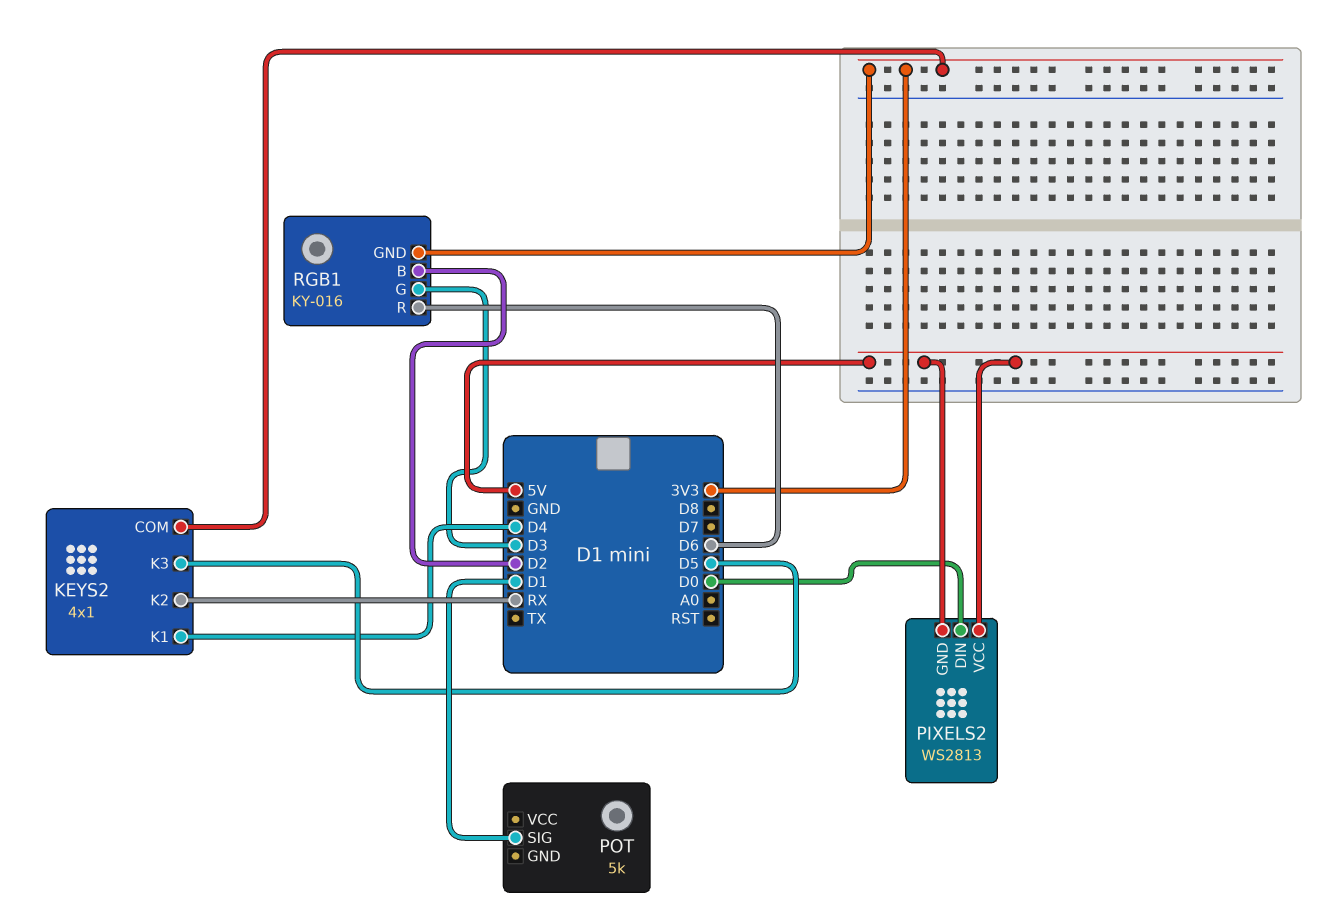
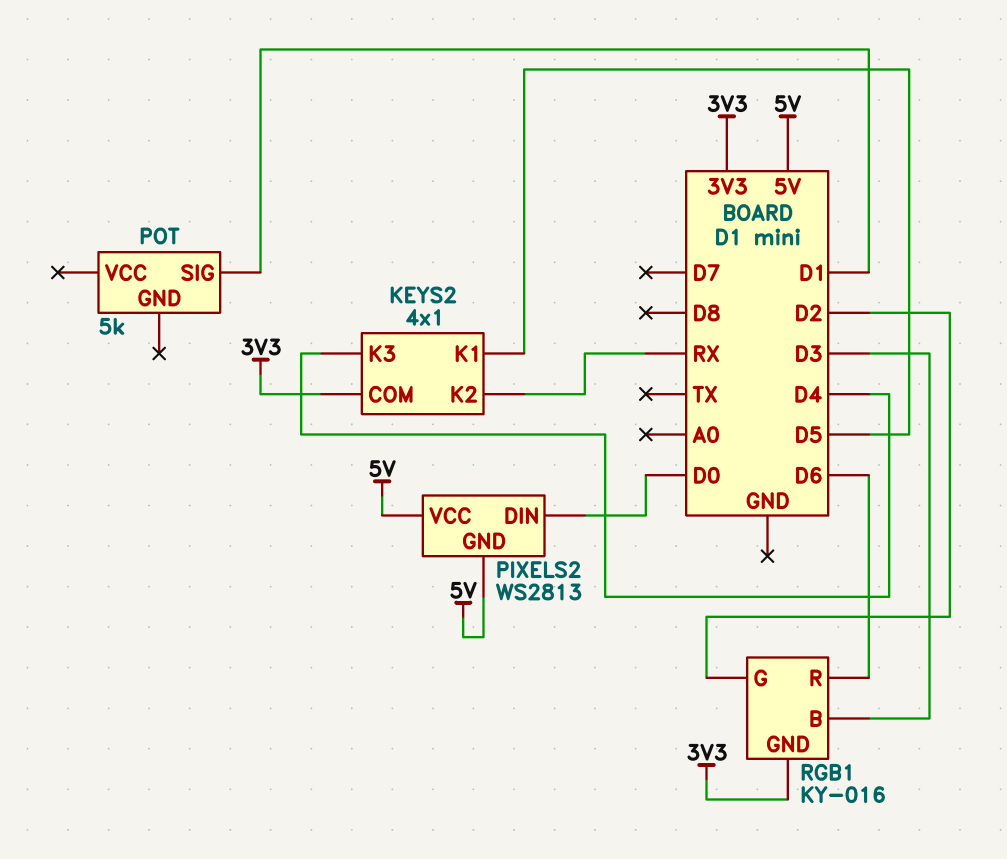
KEYS2 pin K1: D4 -> D5
KEYS2 pin K3: D5 -> D4
RGB1 pin B: D2 -> D3
RGB1 pin G: D3 -> D2

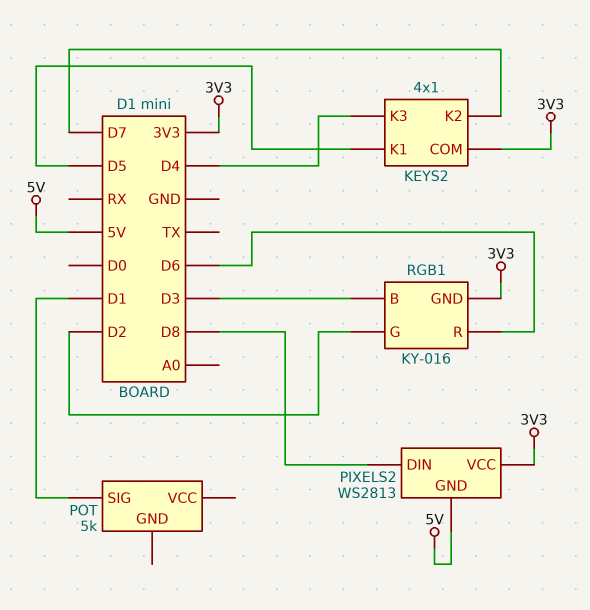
KEYS2 pin K2: RX -> D7
PIXELS2 pin DIN: D0 -> D8
PIXELS2 pin VCC: 5V -> 3V3

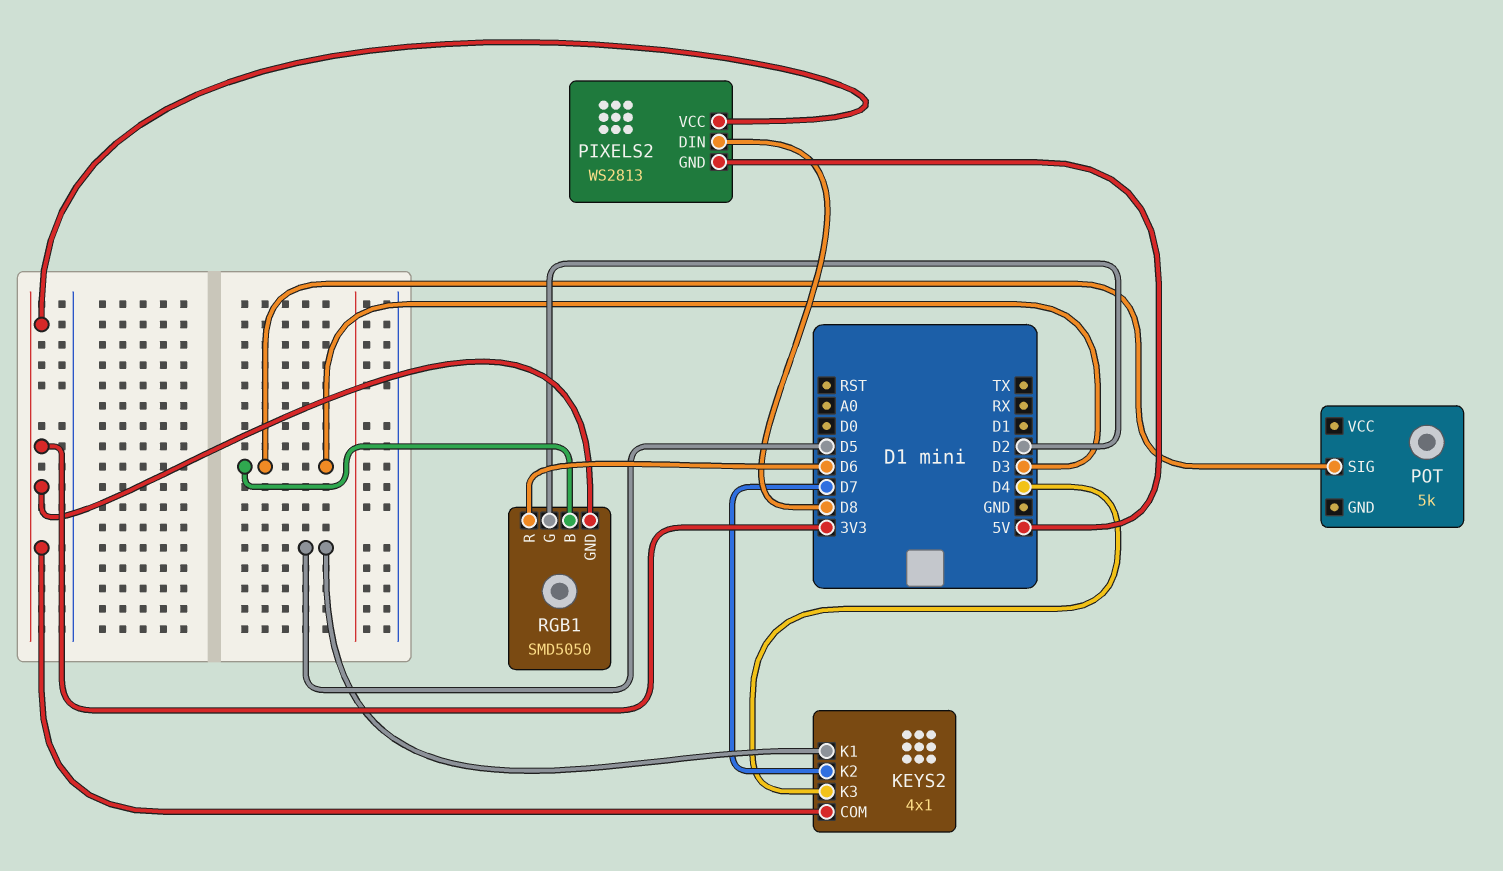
POT pin SIG: D1 -> D3
RGB1: KY-016 -> SMD5050

